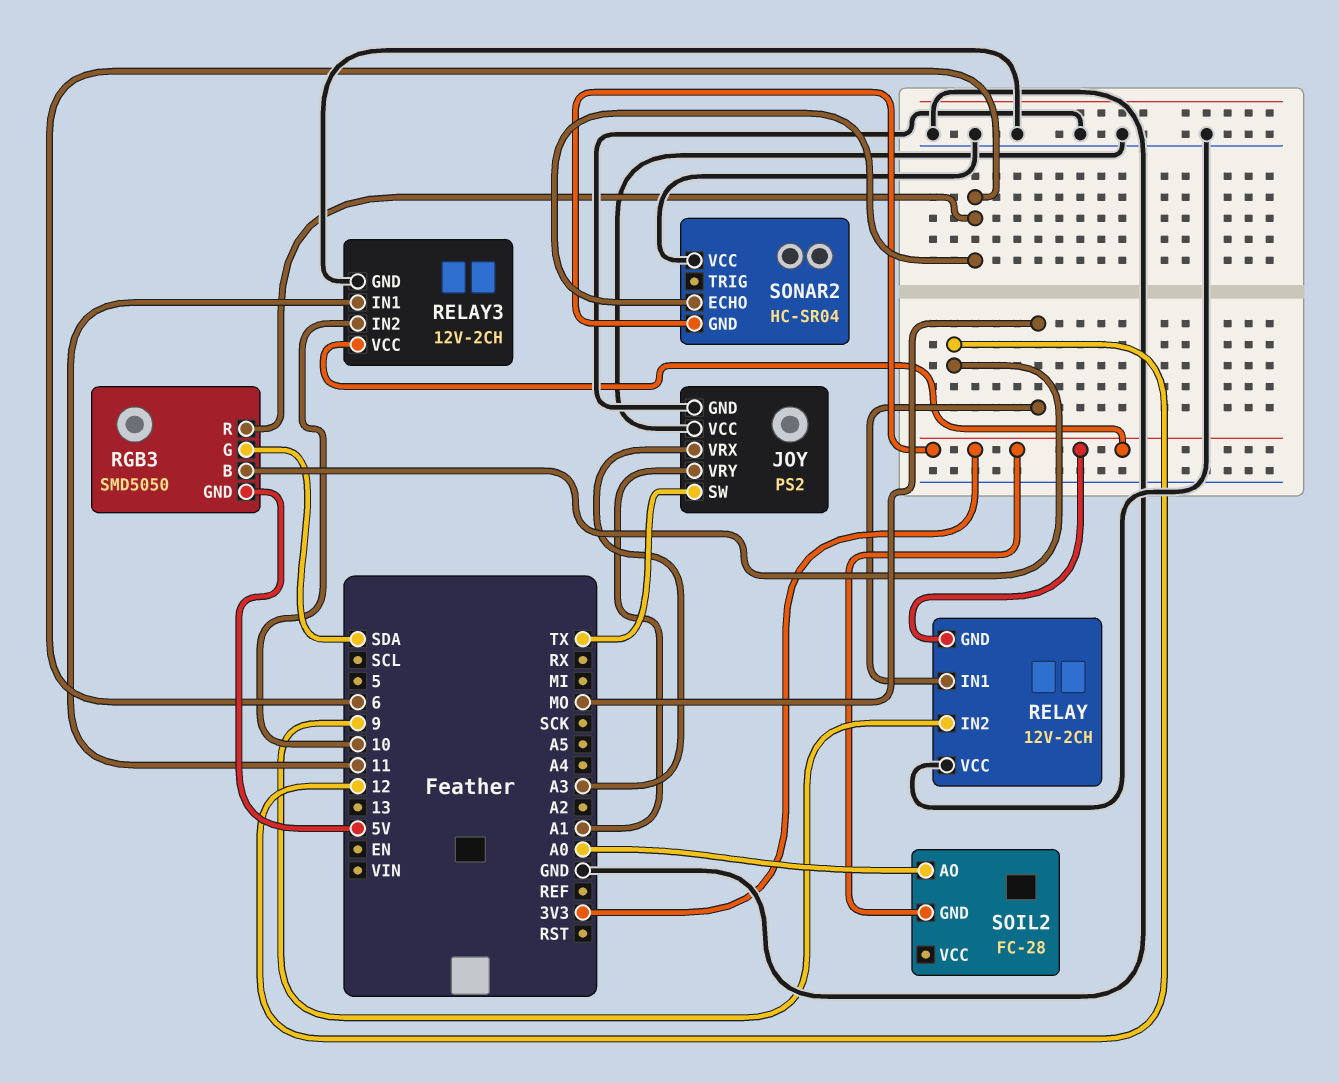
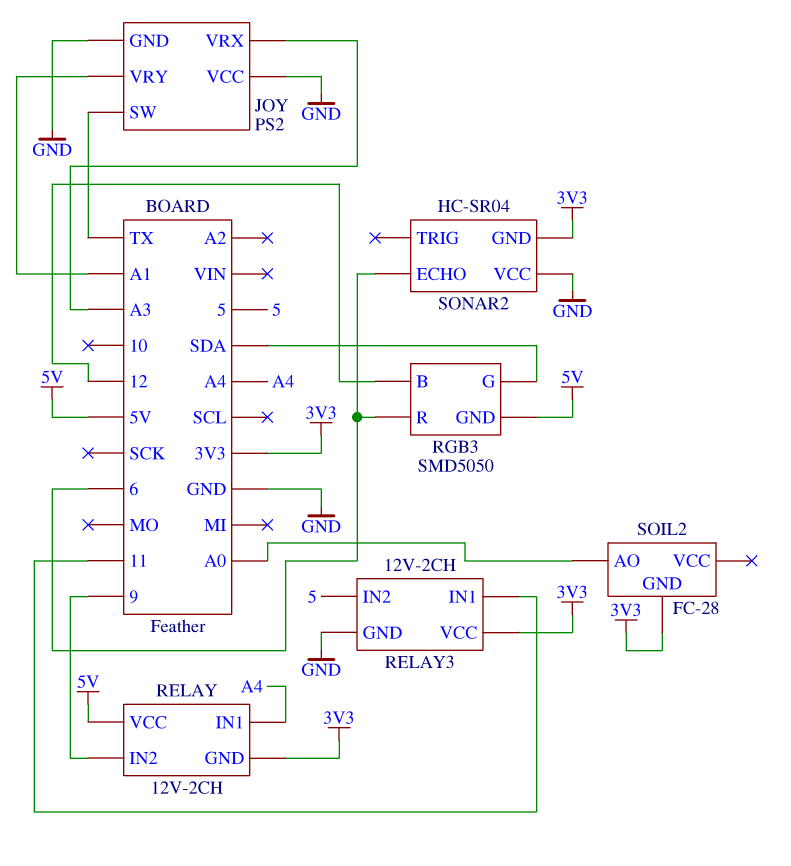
RELAY pin IN1: MO -> A4
RELAY pin VCC: GND -> 5V
RELAY3 pin IN2: 10 -> 5

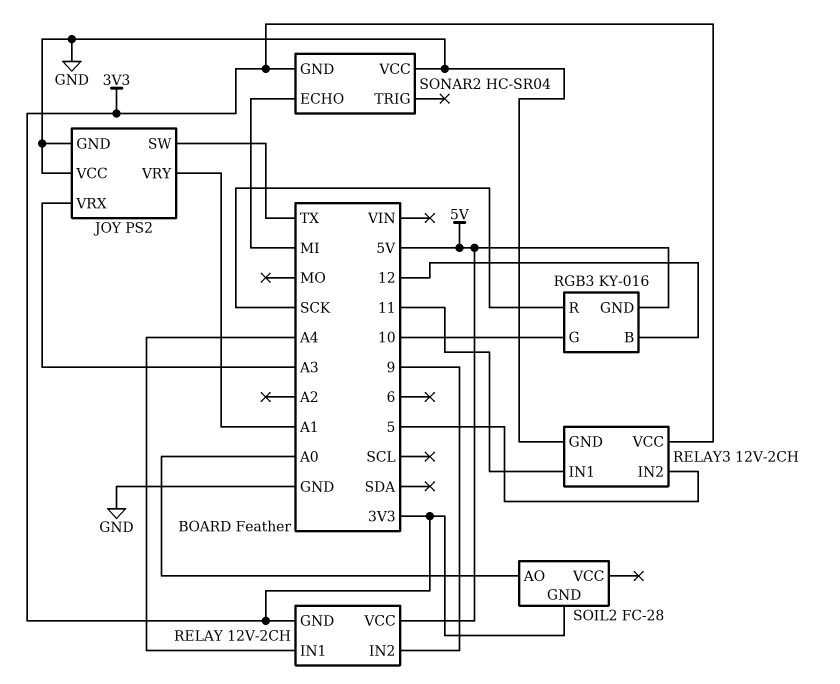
RGB3: SMD5050 -> KY-016
RGB3 pin G: SDA -> 10
RGB3 pin R: 6 -> SCK
SONAR2 pin ECHO: 6 -> MI

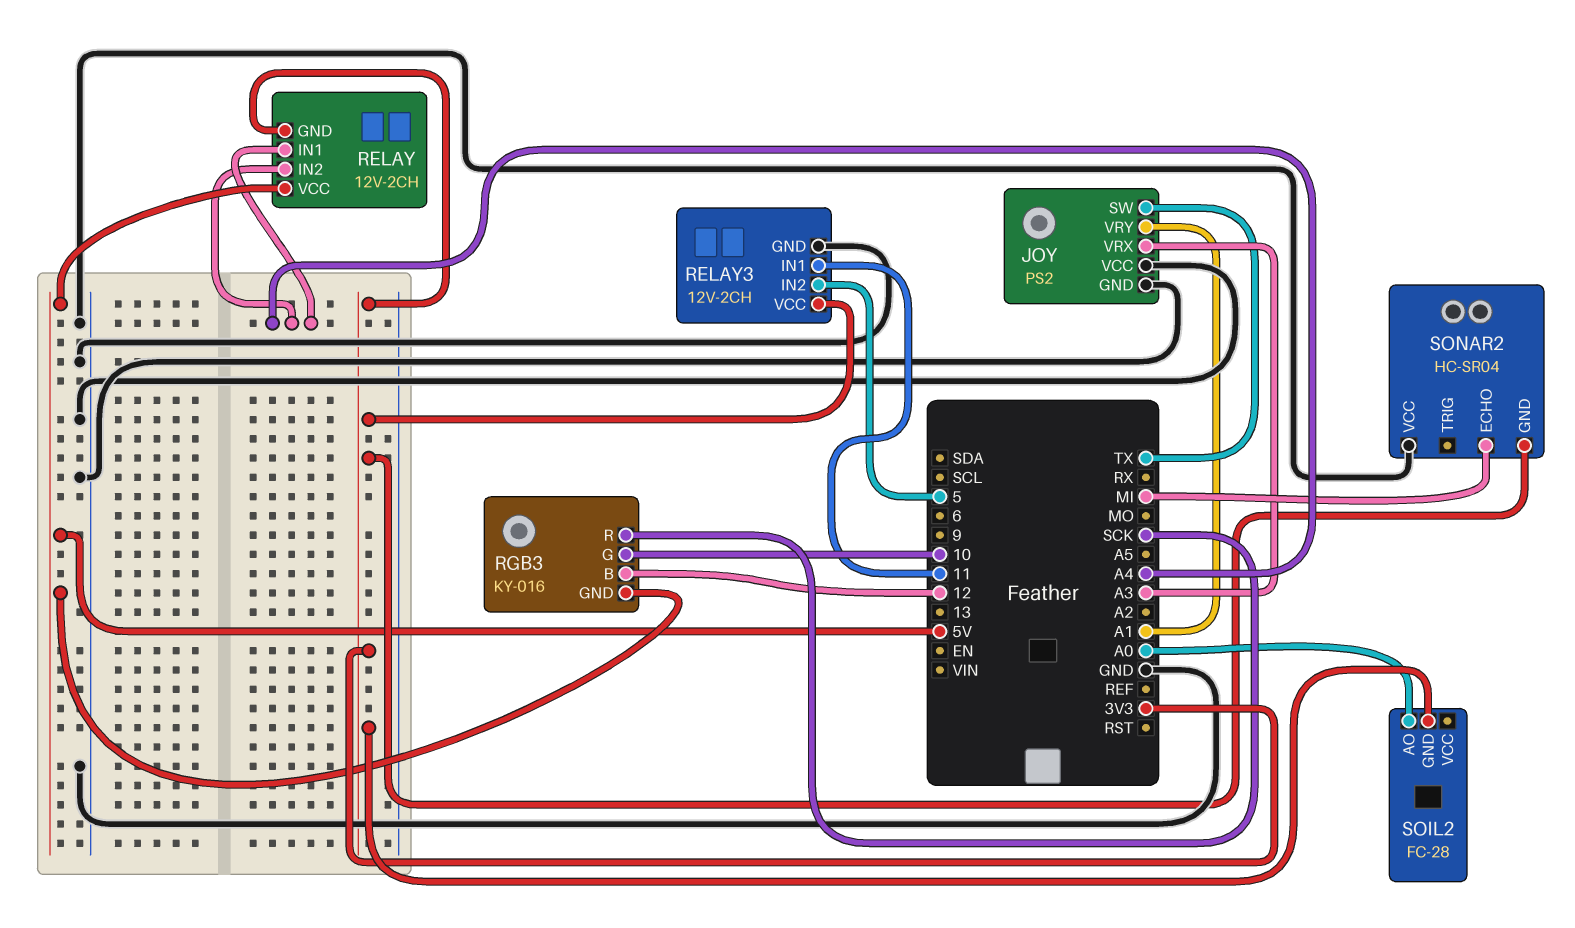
RELAY pin IN2: 9 -> A4

